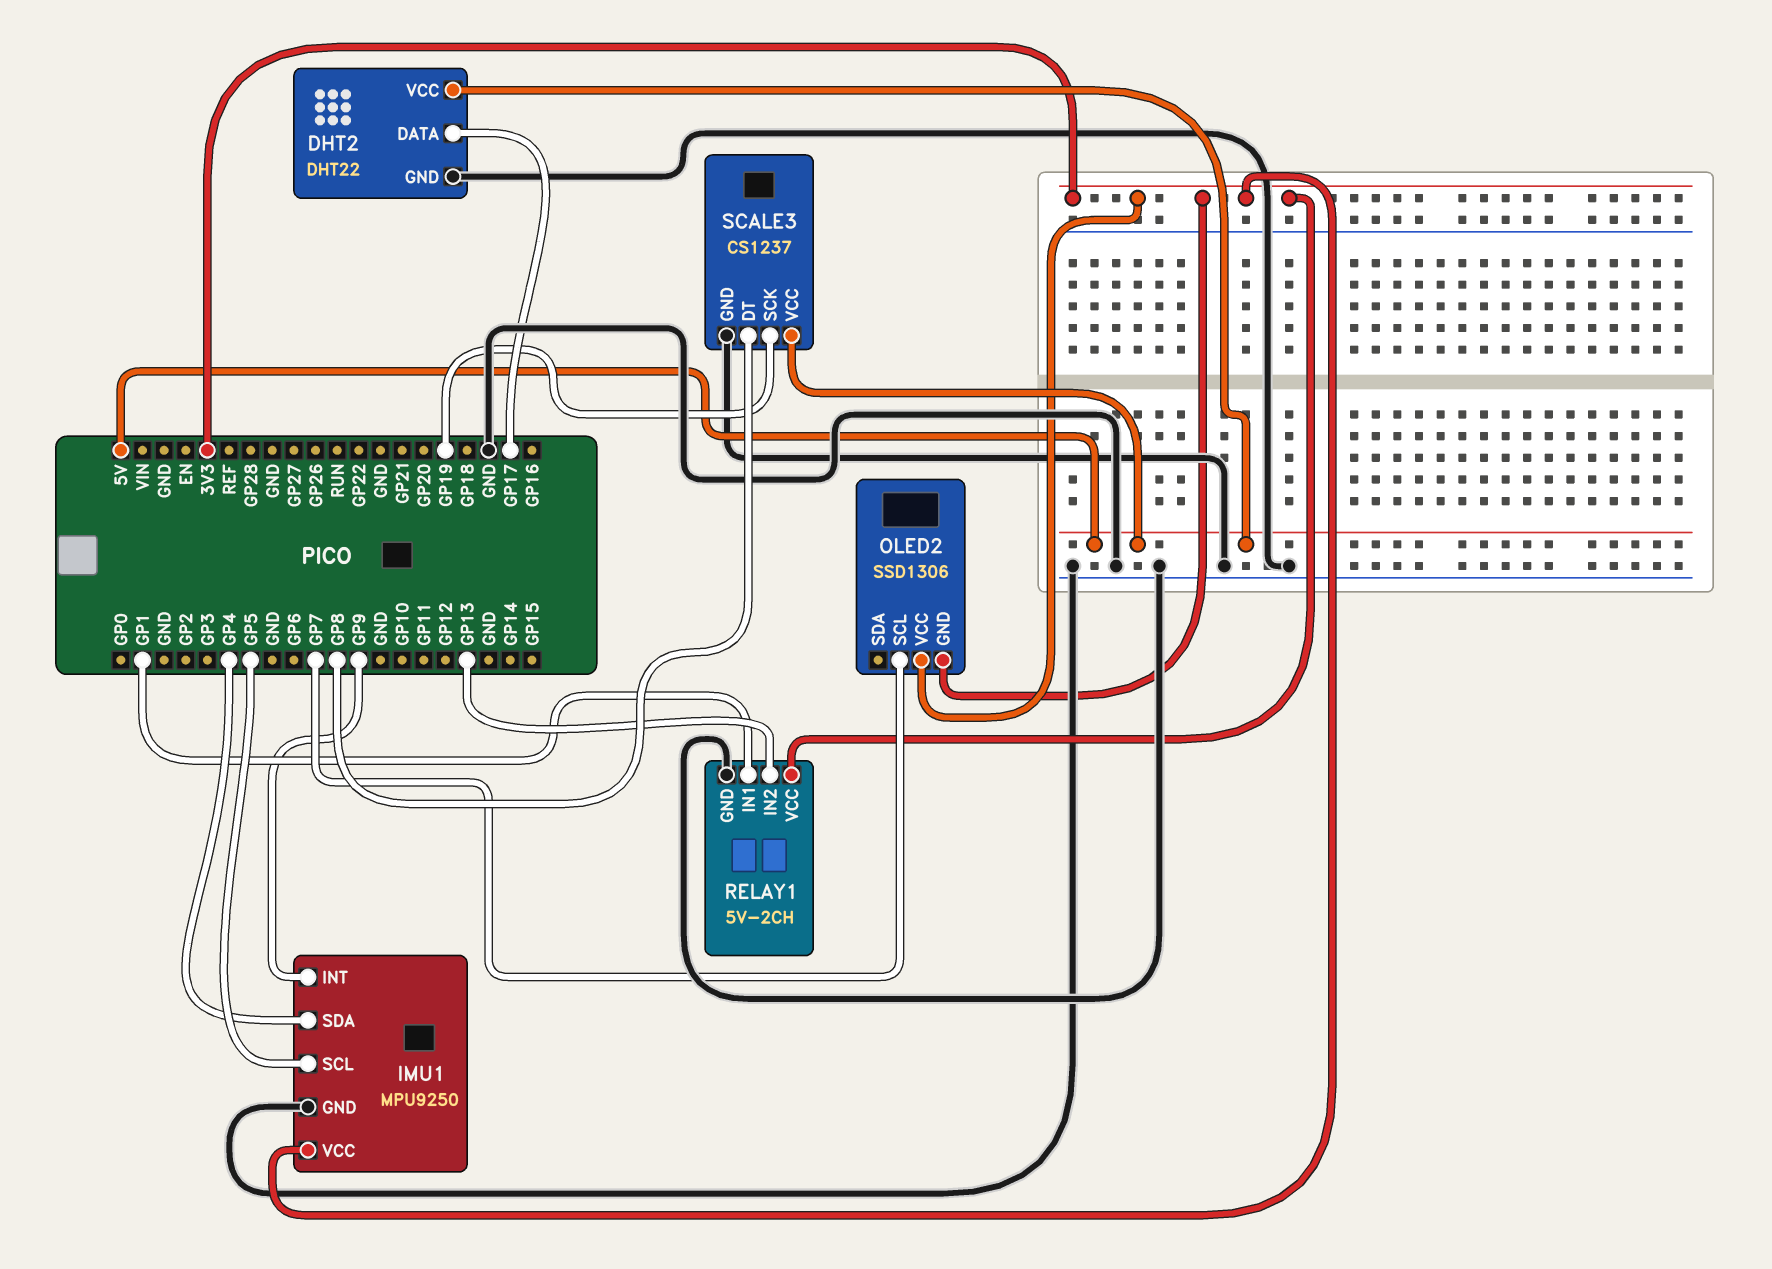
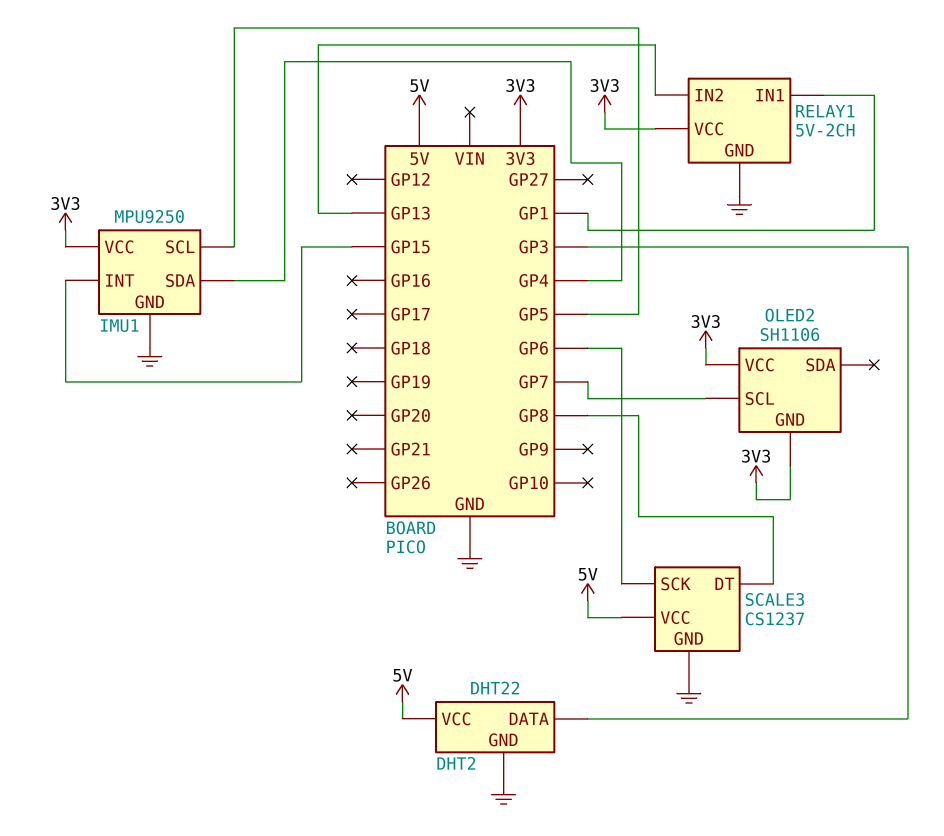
DHT2 pin DATA: GP17 -> GP3
IMU1 pin INT: GP9 -> GP15
OLED2: SSD1306 -> SH1106
SCALE3 pin SCK: GP19 -> GP6

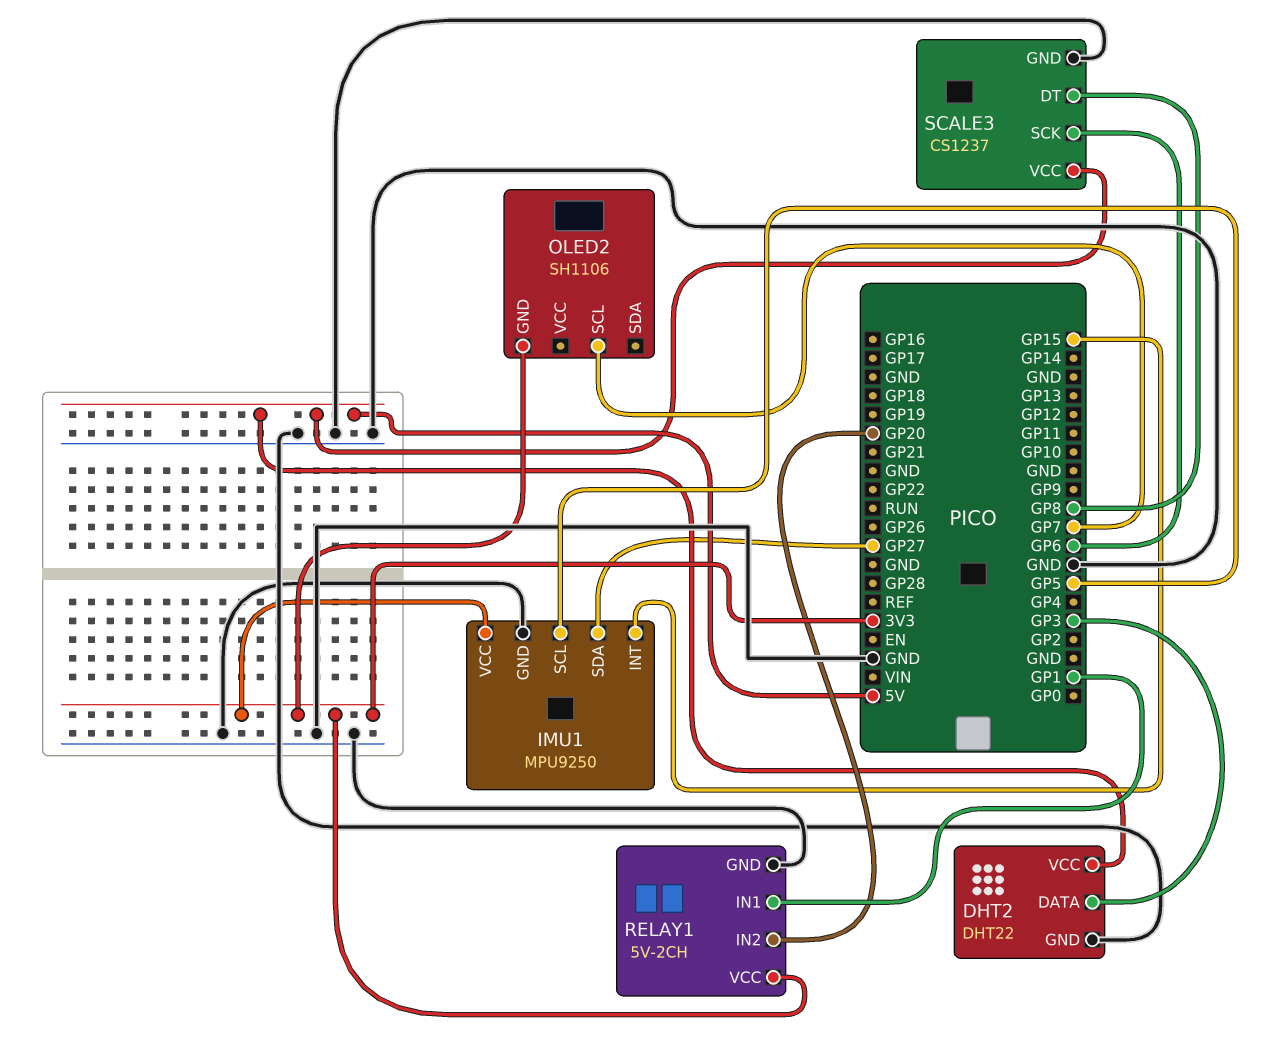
IMU1 pin SDA: GP4 -> GP27
OLED2 pin VCC: 3V3 -> none
RELAY1 pin IN2: GP13 -> GP20

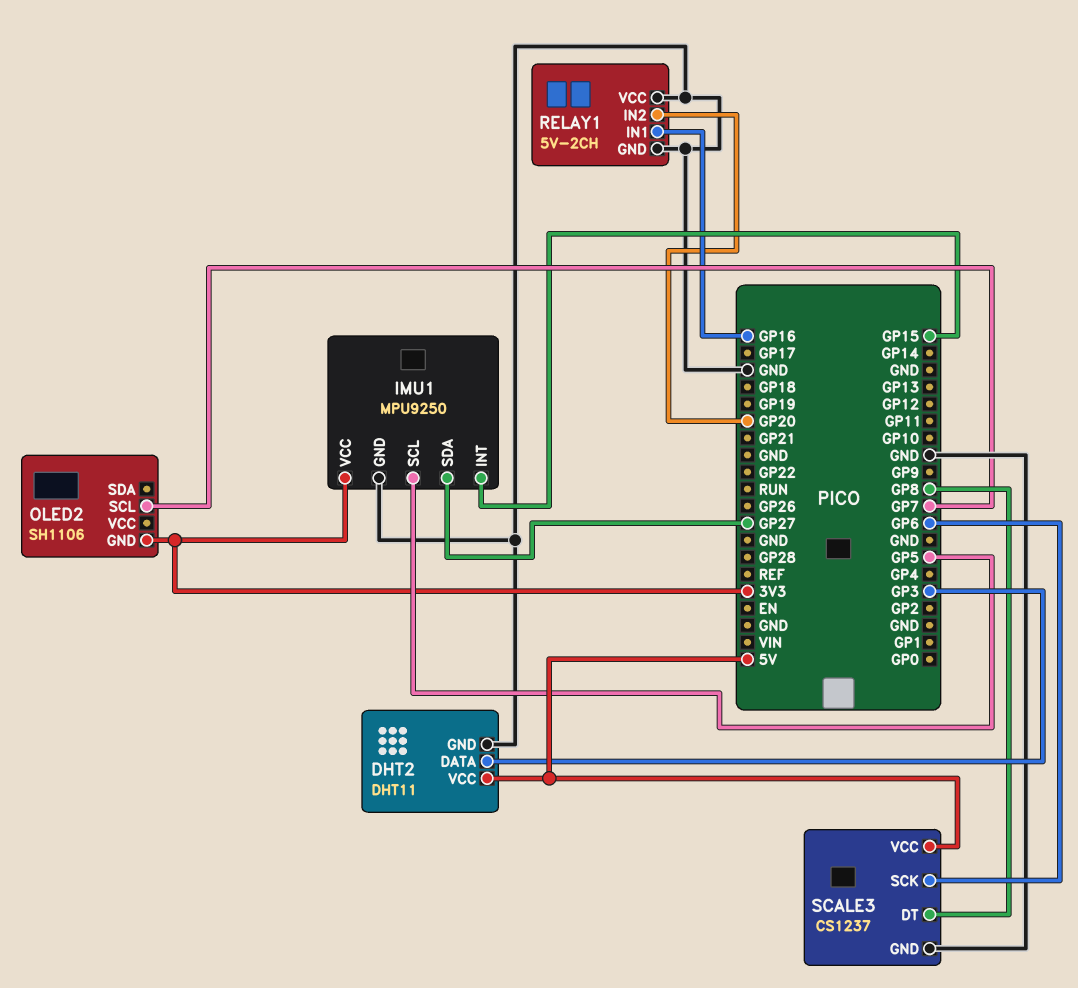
DHT2: DHT22 -> DHT11
RELAY1 pin IN1: GP1 -> GP16
RELAY1 pin VCC: 3V3 -> GND

